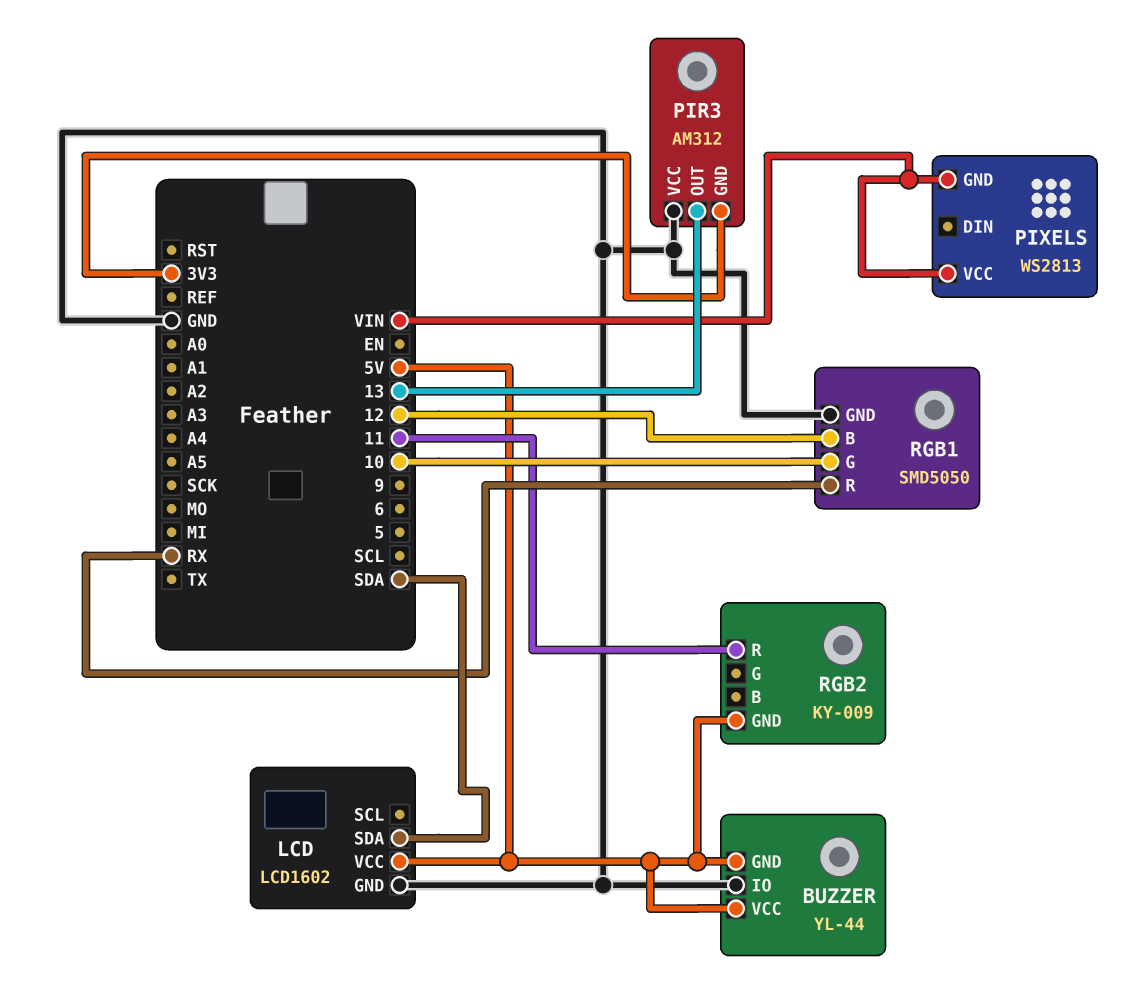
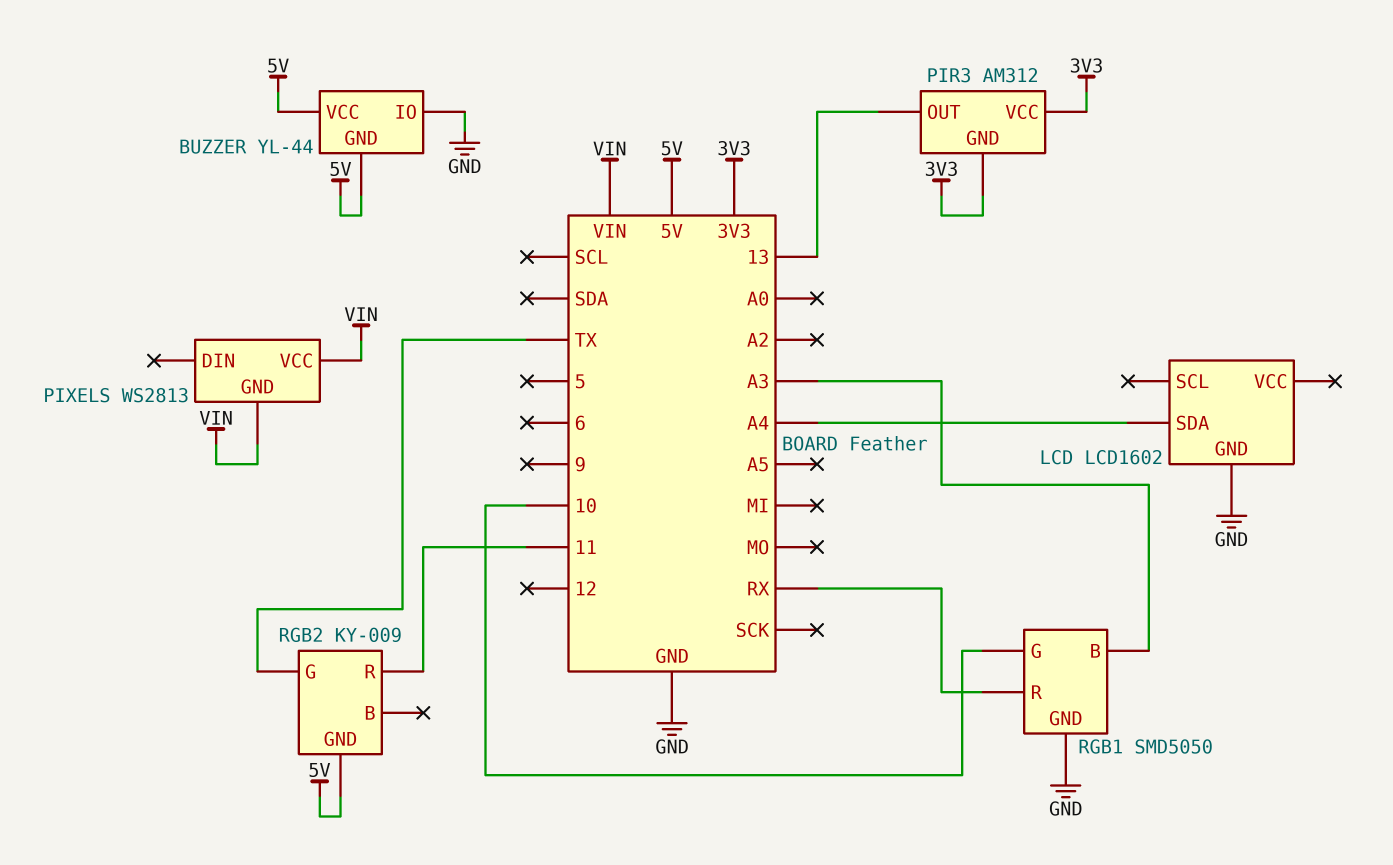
LCD pin SDA: SDA -> A4
LCD pin VCC: 5V -> none
PIR3 pin VCC: GND -> 3V3
RGB1 pin B: 12 -> A3
RGB2 pin G: none -> TX

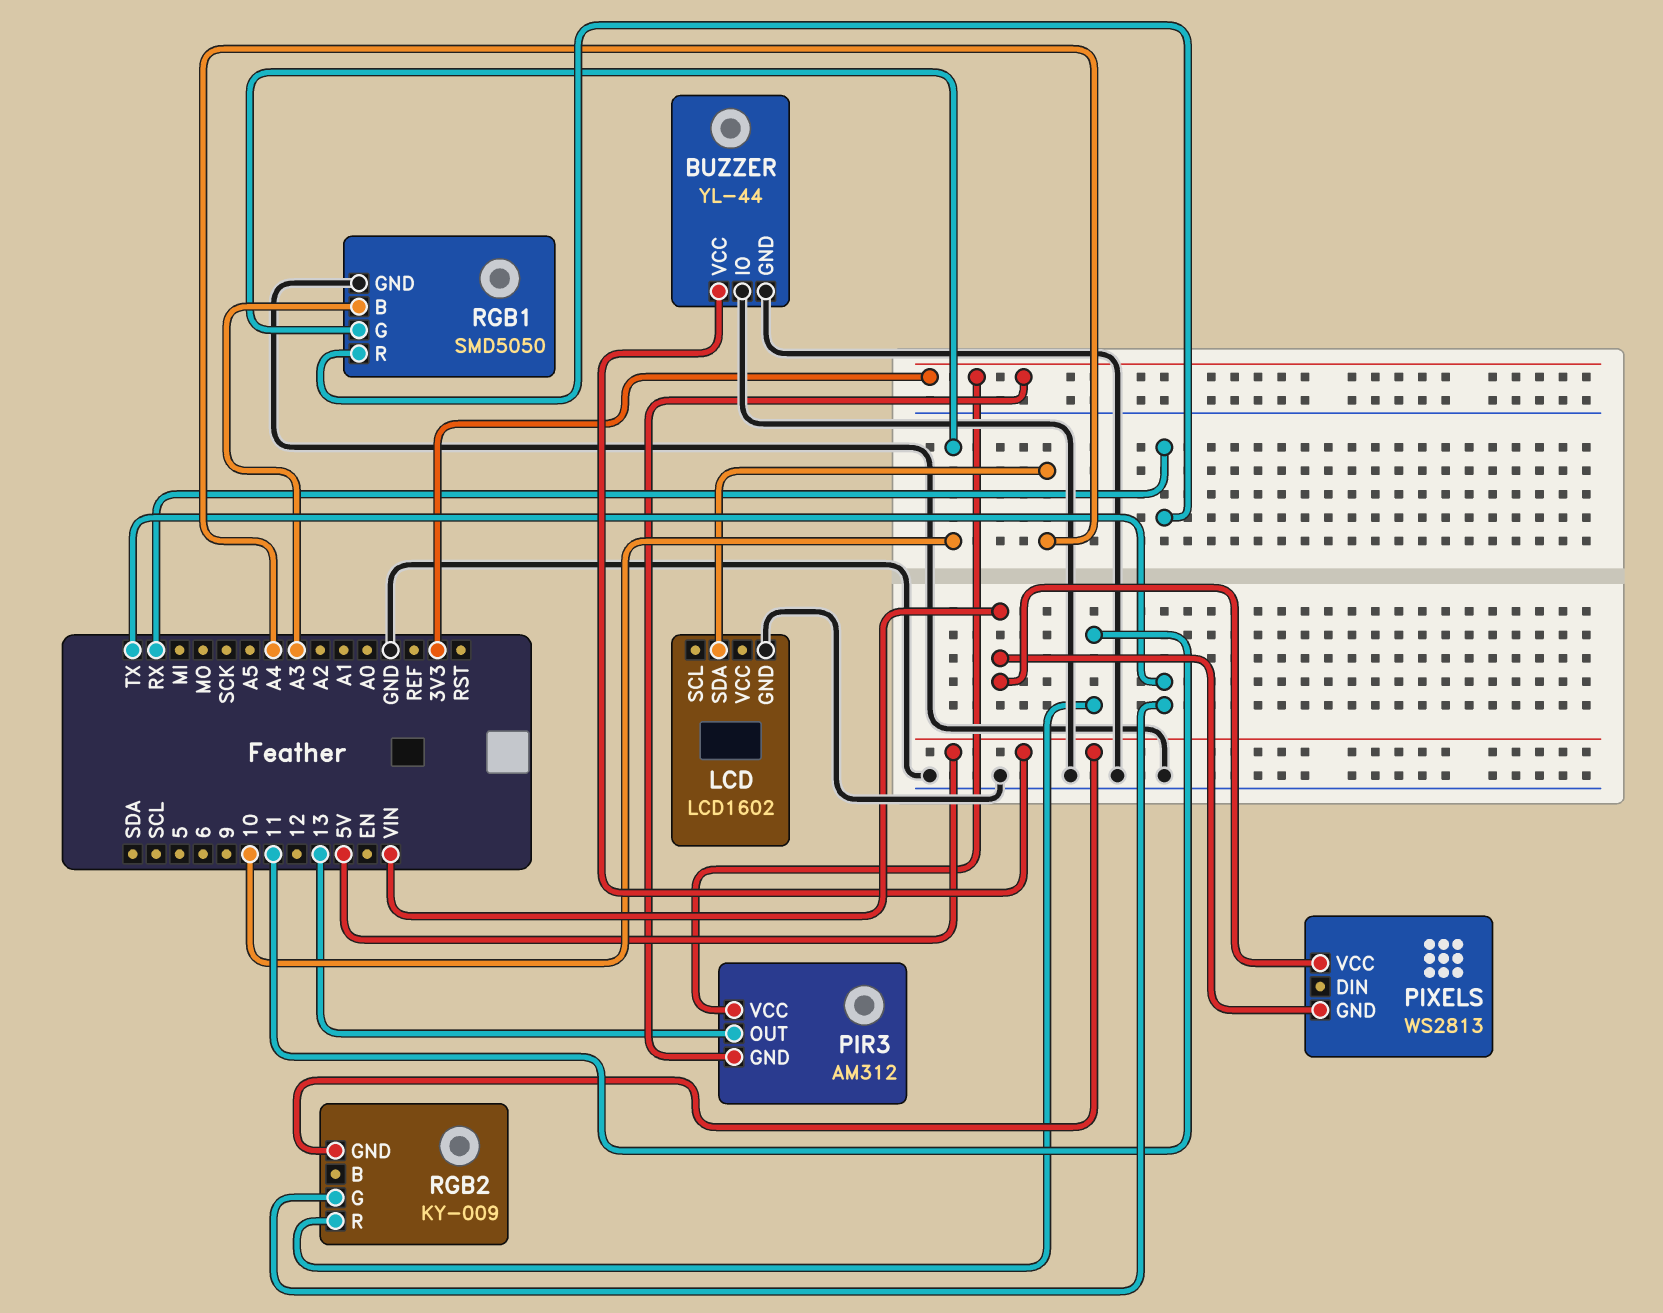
BUZZER pin GND: 5V -> GND

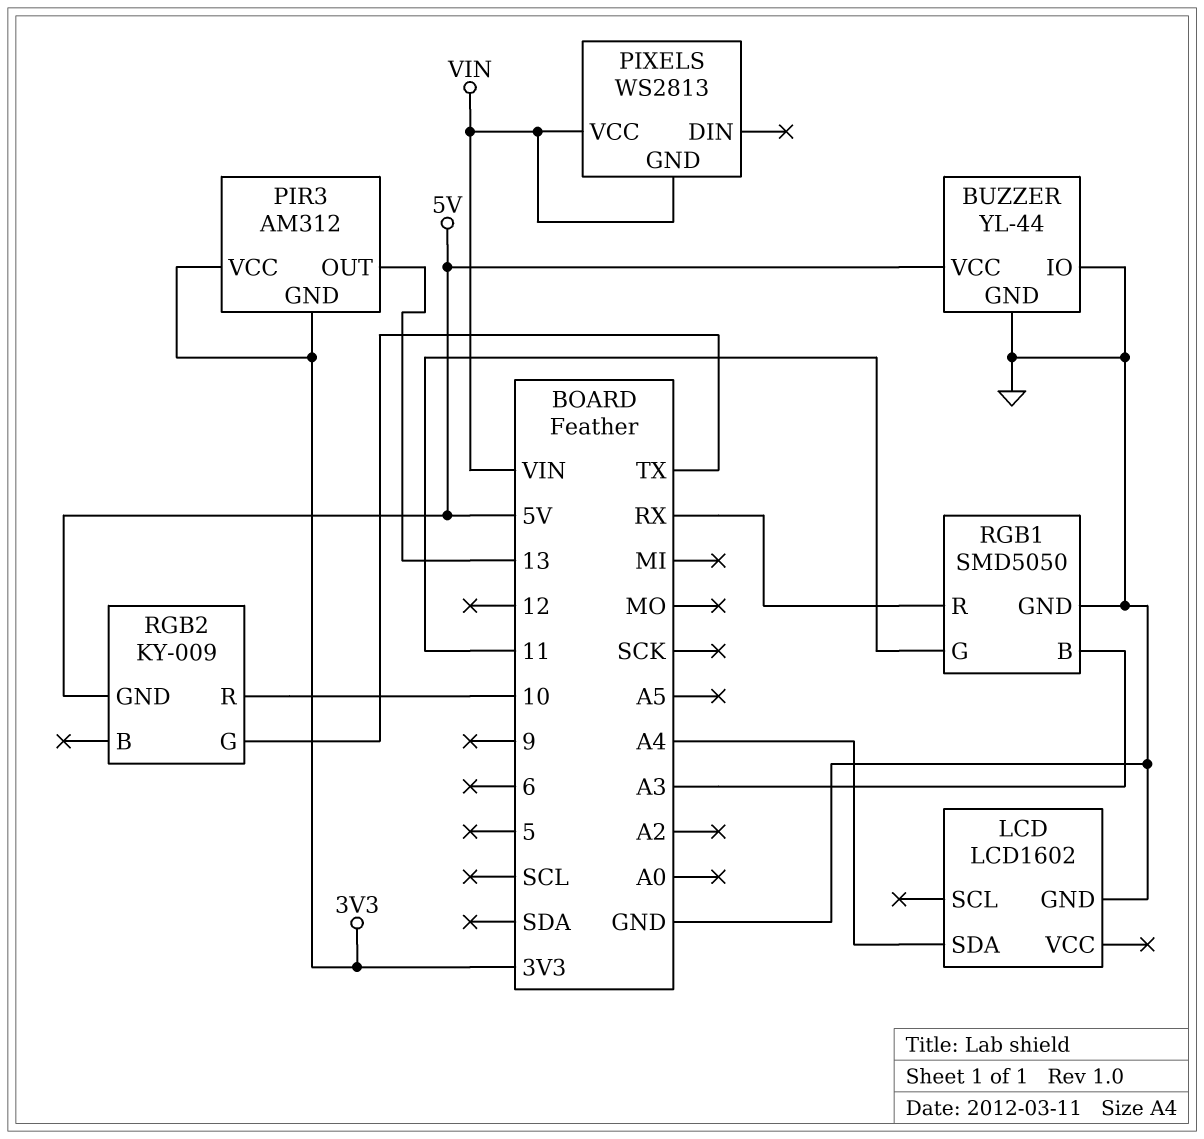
RGB1 pin G: 10 -> 11
RGB2 pin R: 11 -> 10

